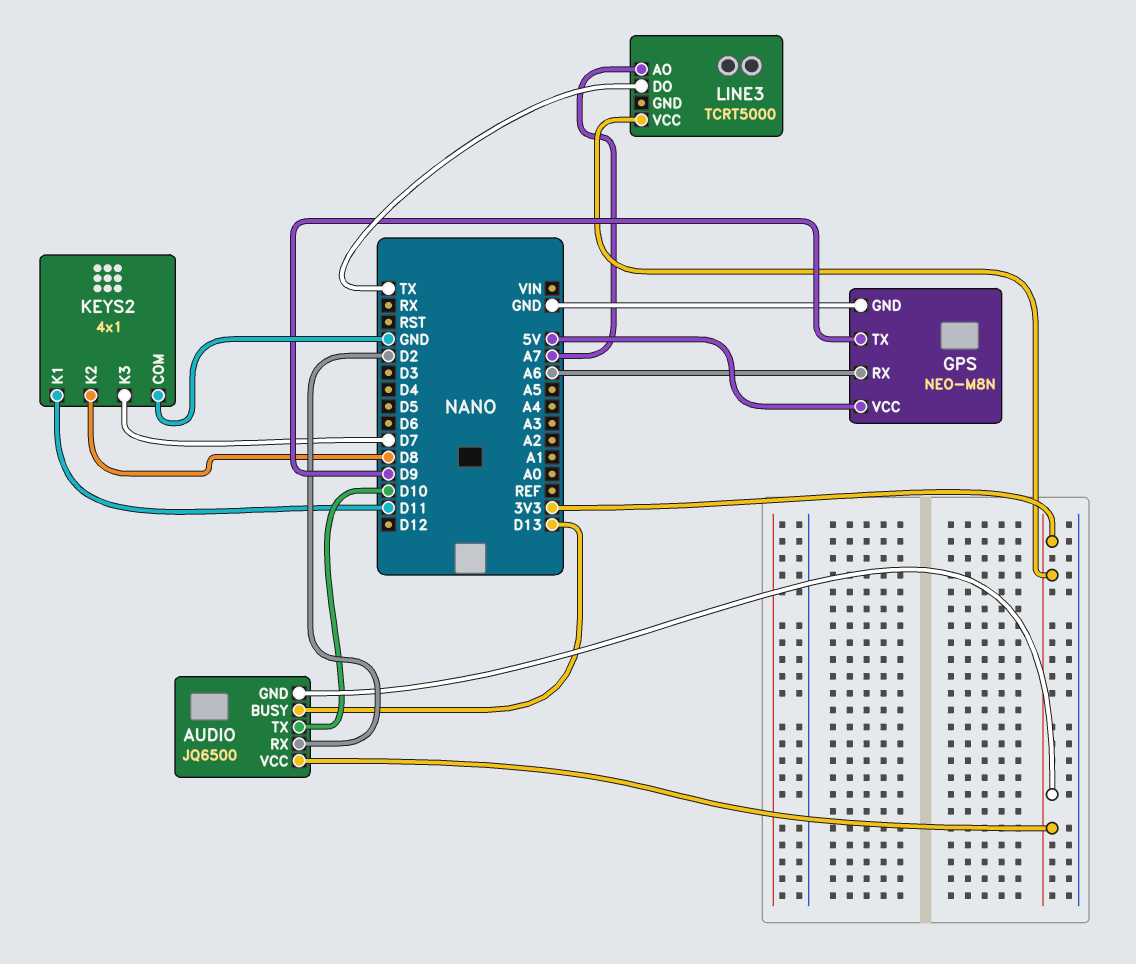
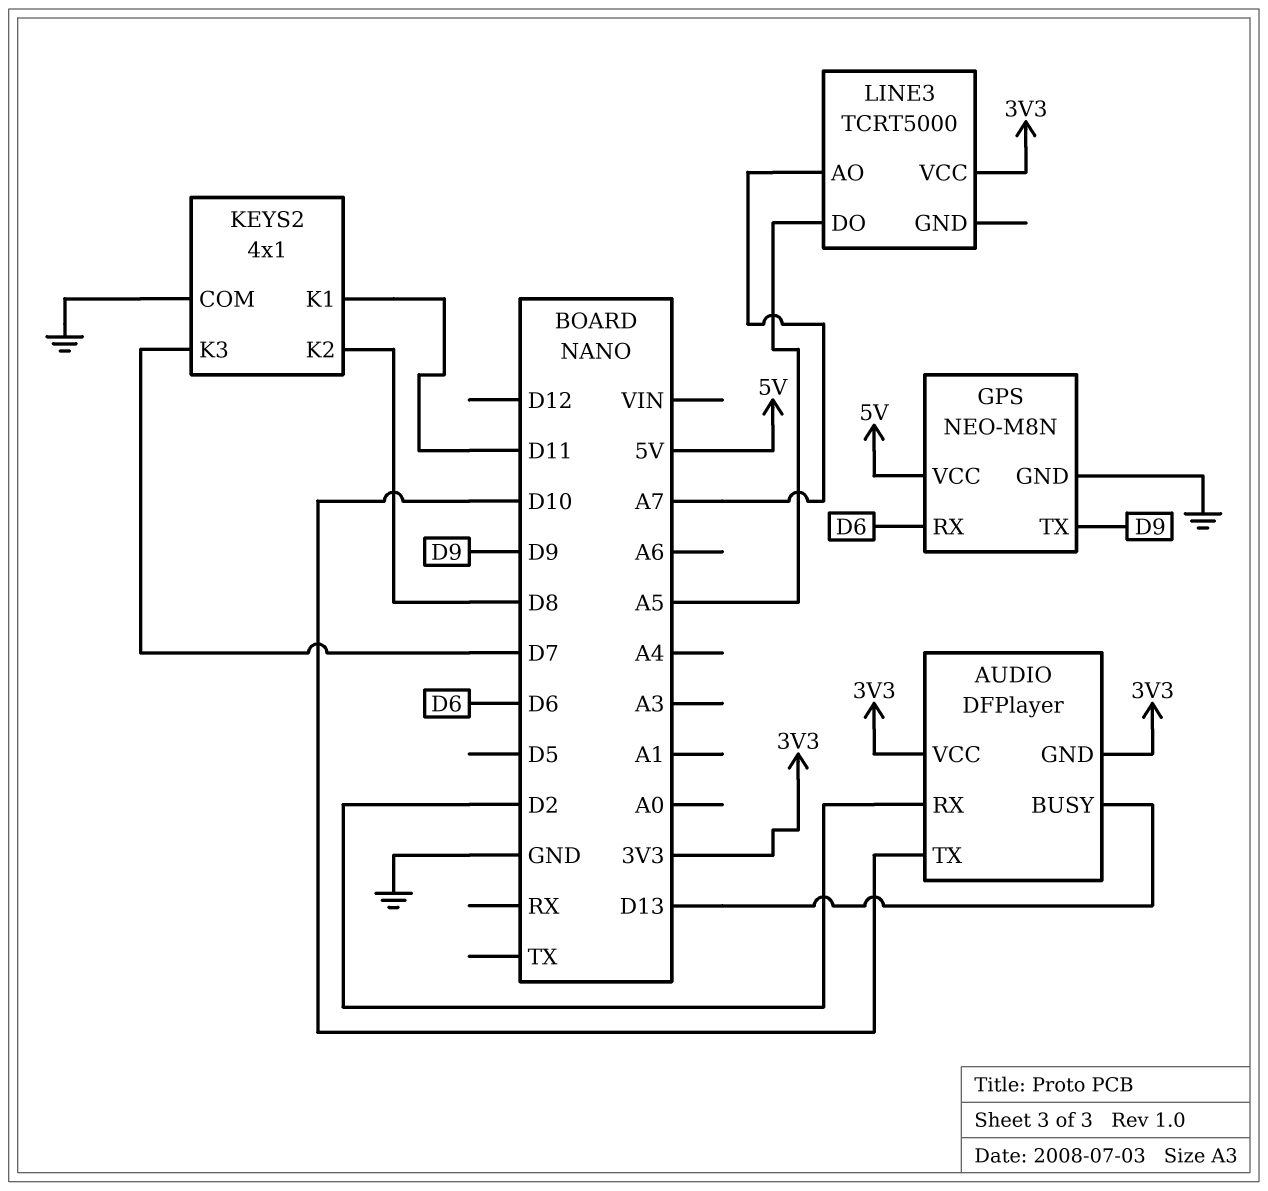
AUDIO: JQ6500 -> DFPlayer
GPS pin RX: A6 -> D6
LINE3 pin DO: TX -> A5

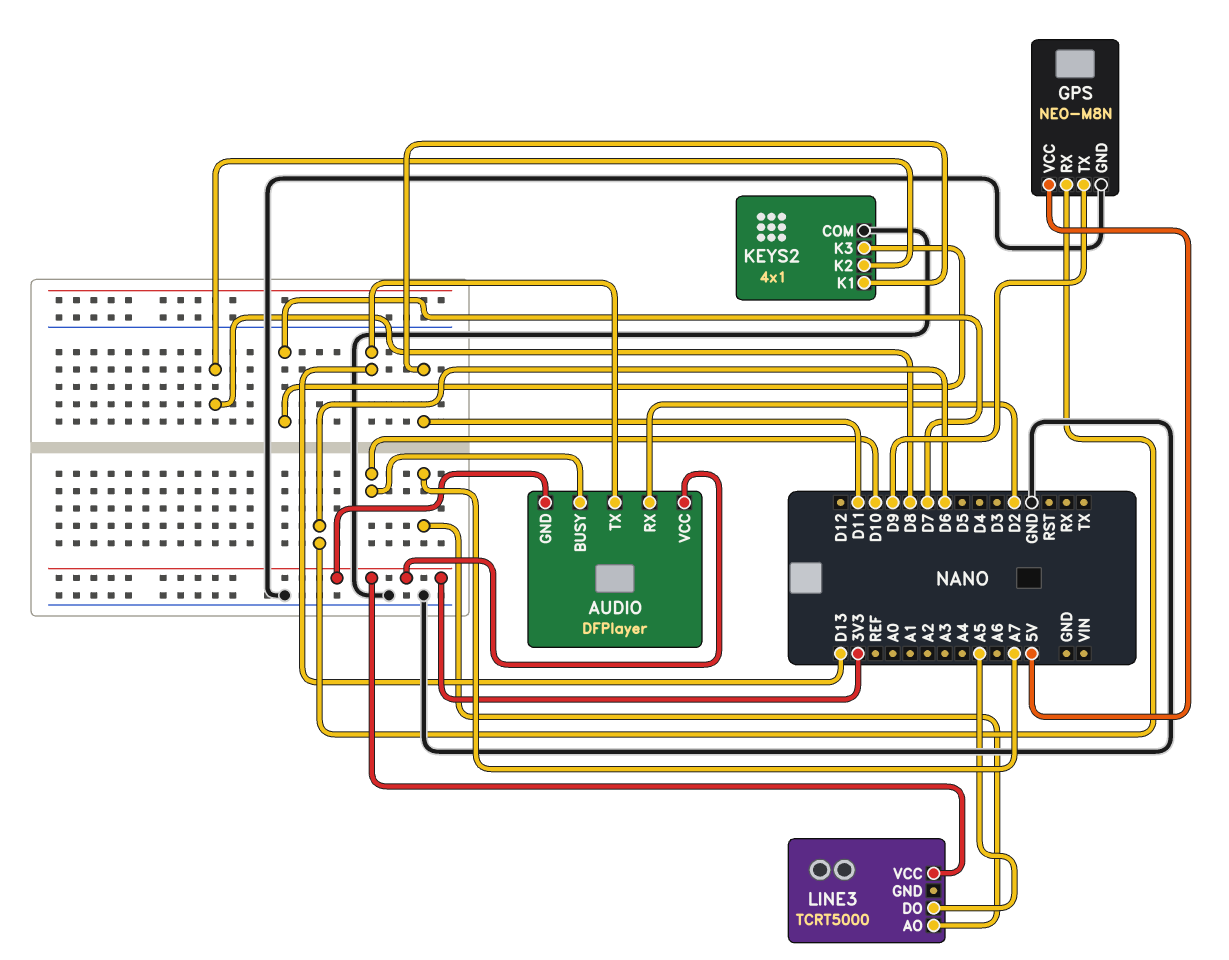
AUDIO pin BUSY: D13 -> D10
AUDIO pin TX: D10 -> D13

